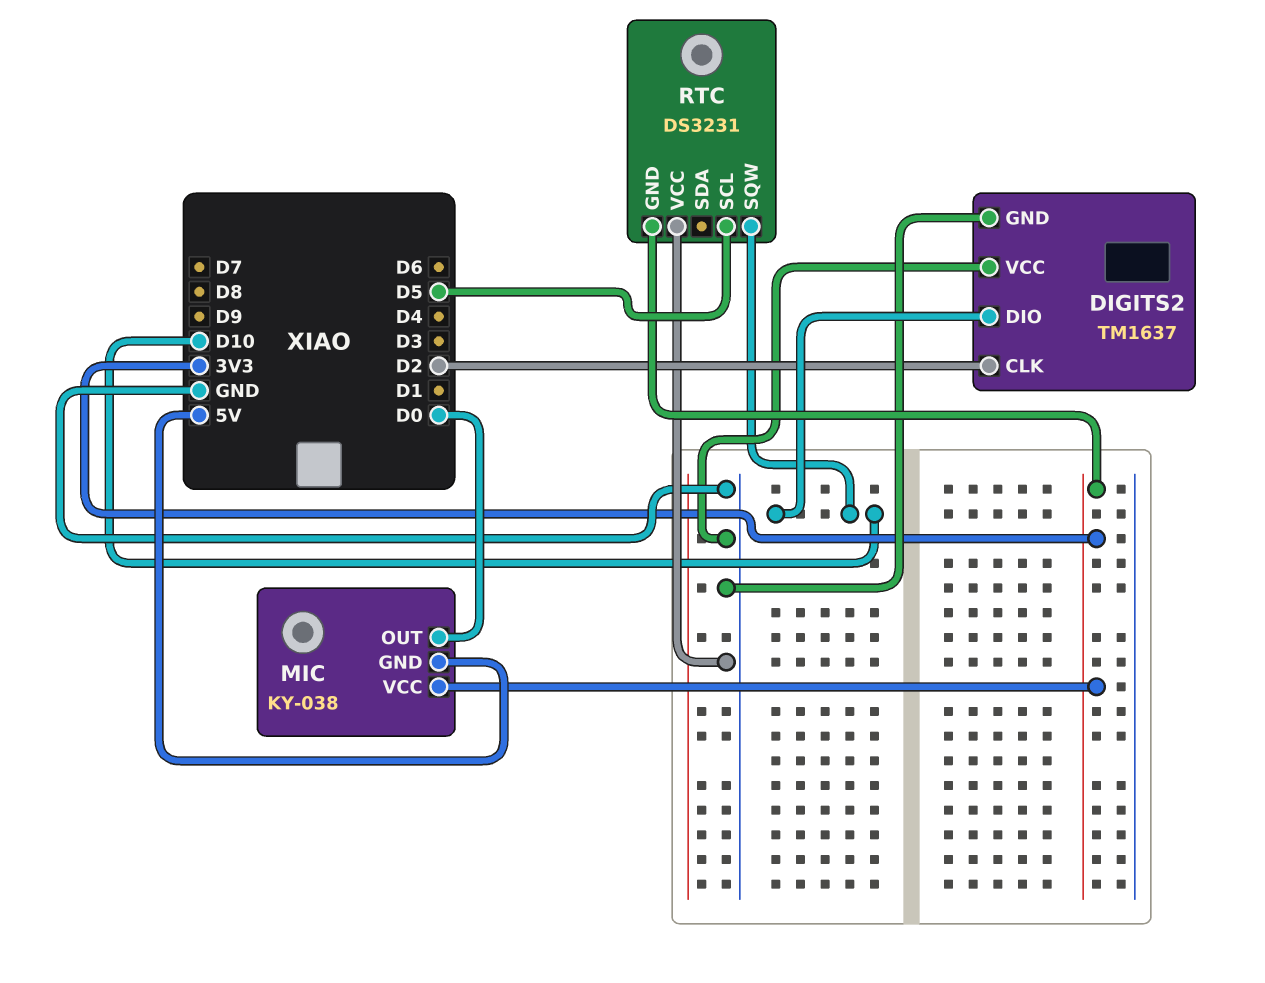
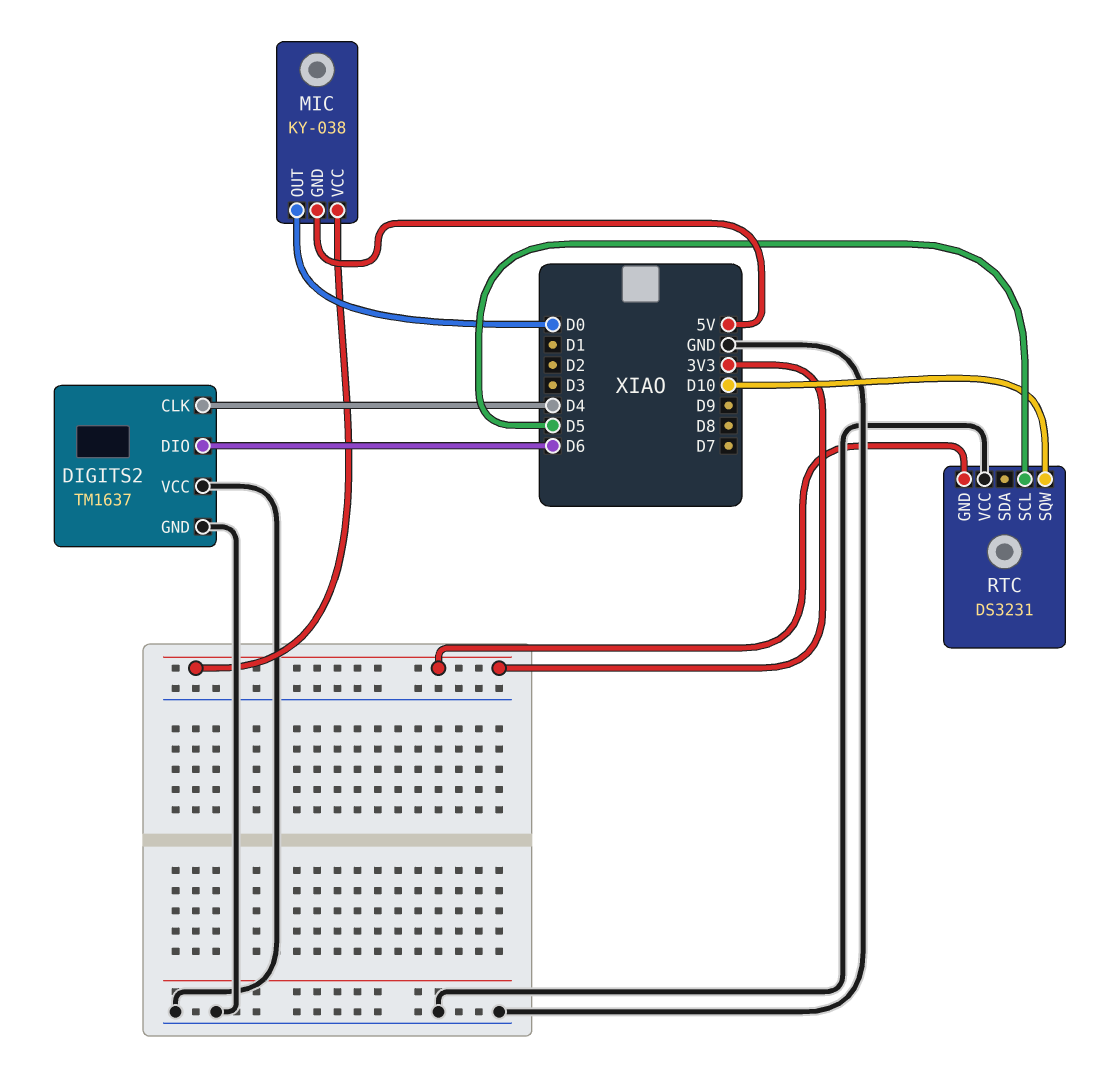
DIGITS2 pin CLK: D2 -> D4
DIGITS2 pin DIO: D10 -> D6

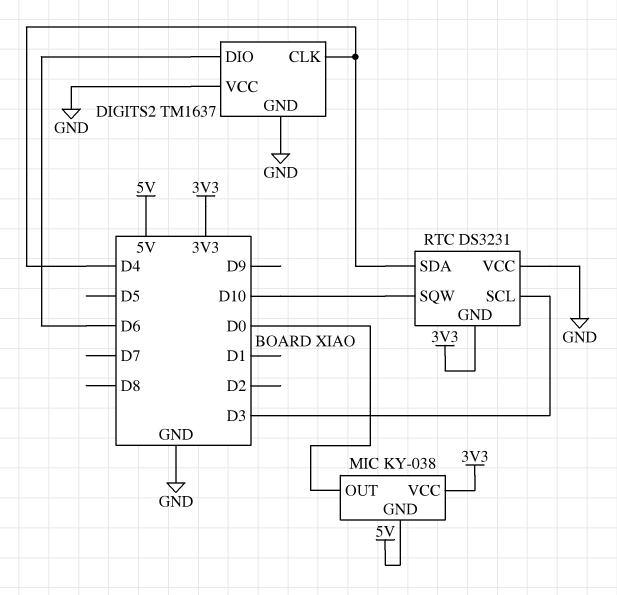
RTC pin SCL: D5 -> D3
RTC pin SDA: none -> D4

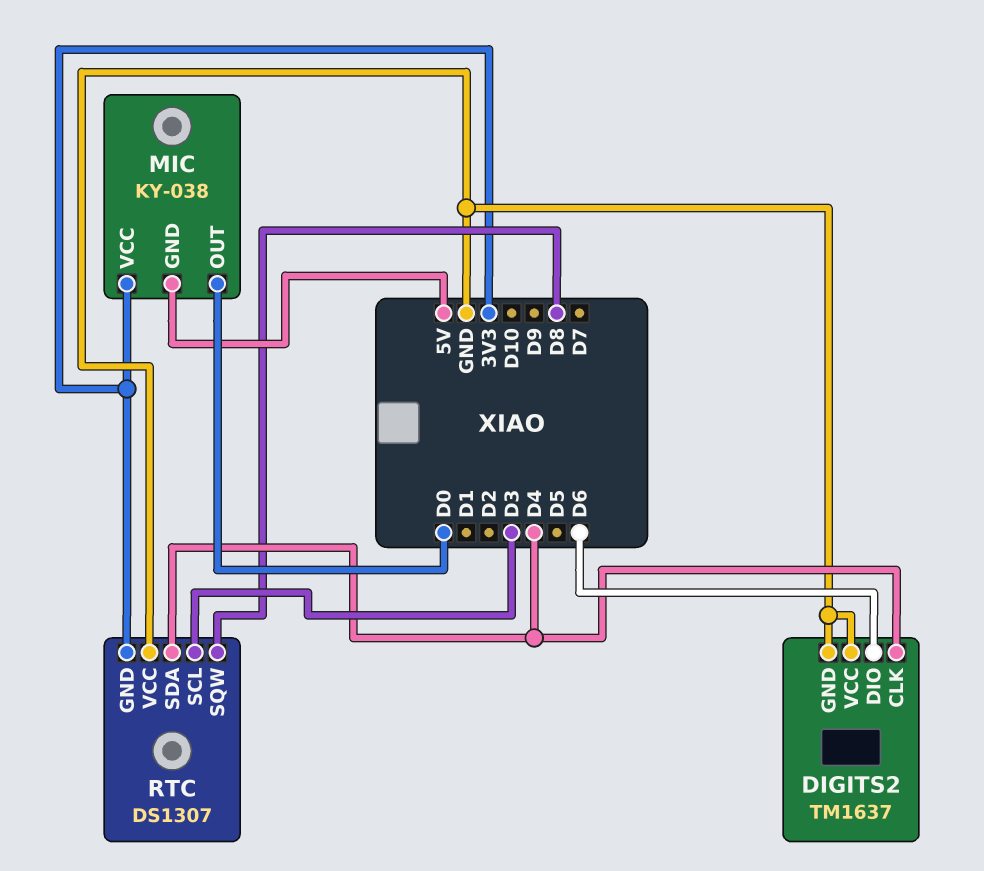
RTC: DS3231 -> DS1307
RTC pin SQW: D10 -> D8

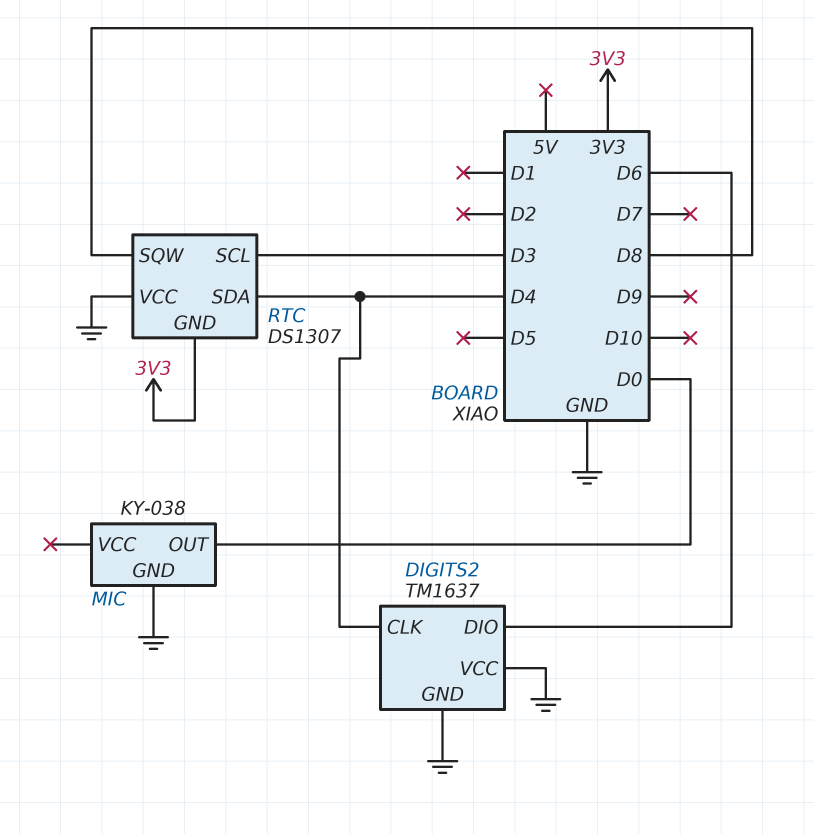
MIC pin GND: 5V -> GND
MIC pin VCC: 3V3 -> none

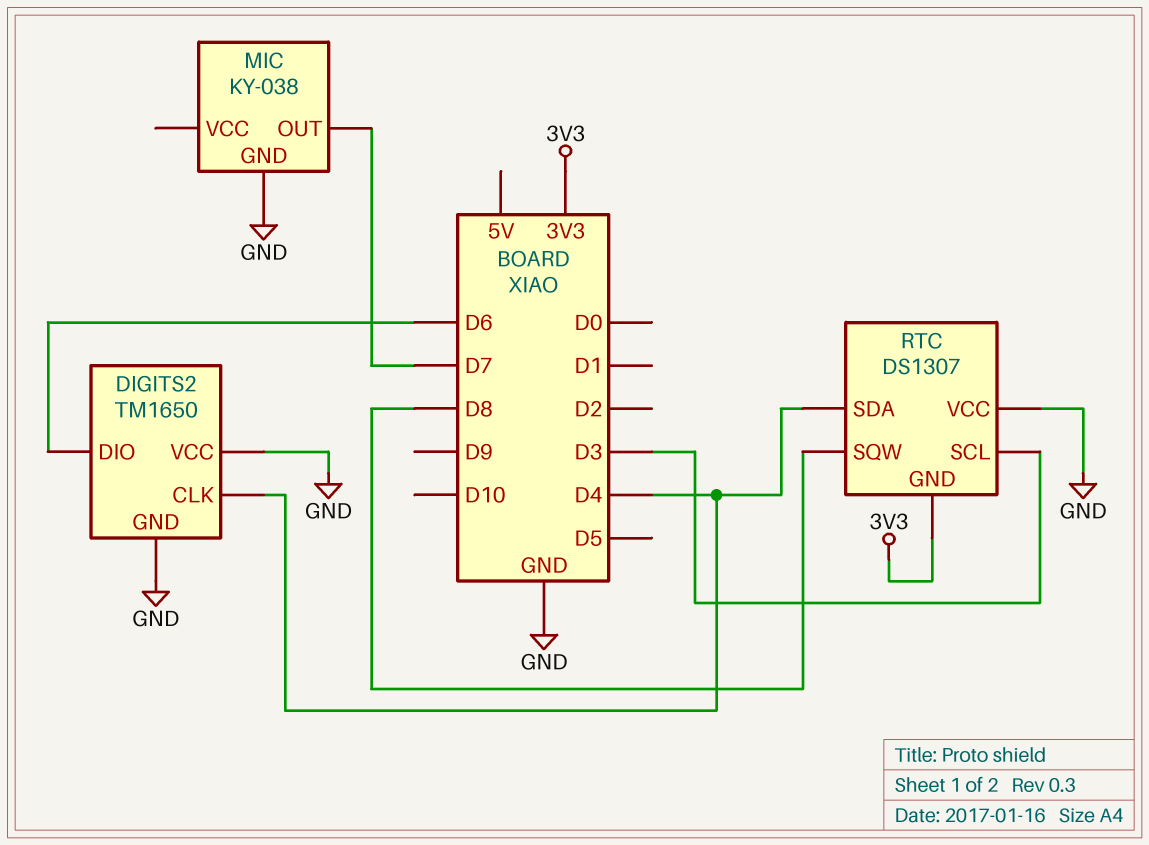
DIGITS2: TM1637 -> TM1650
MIC pin OUT: D0 -> D7

